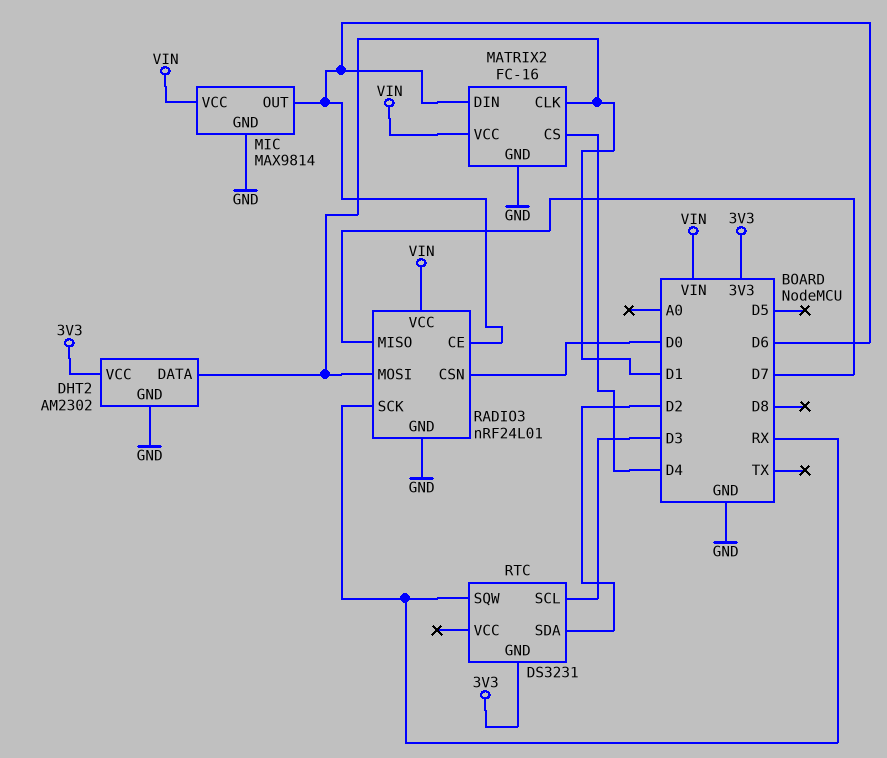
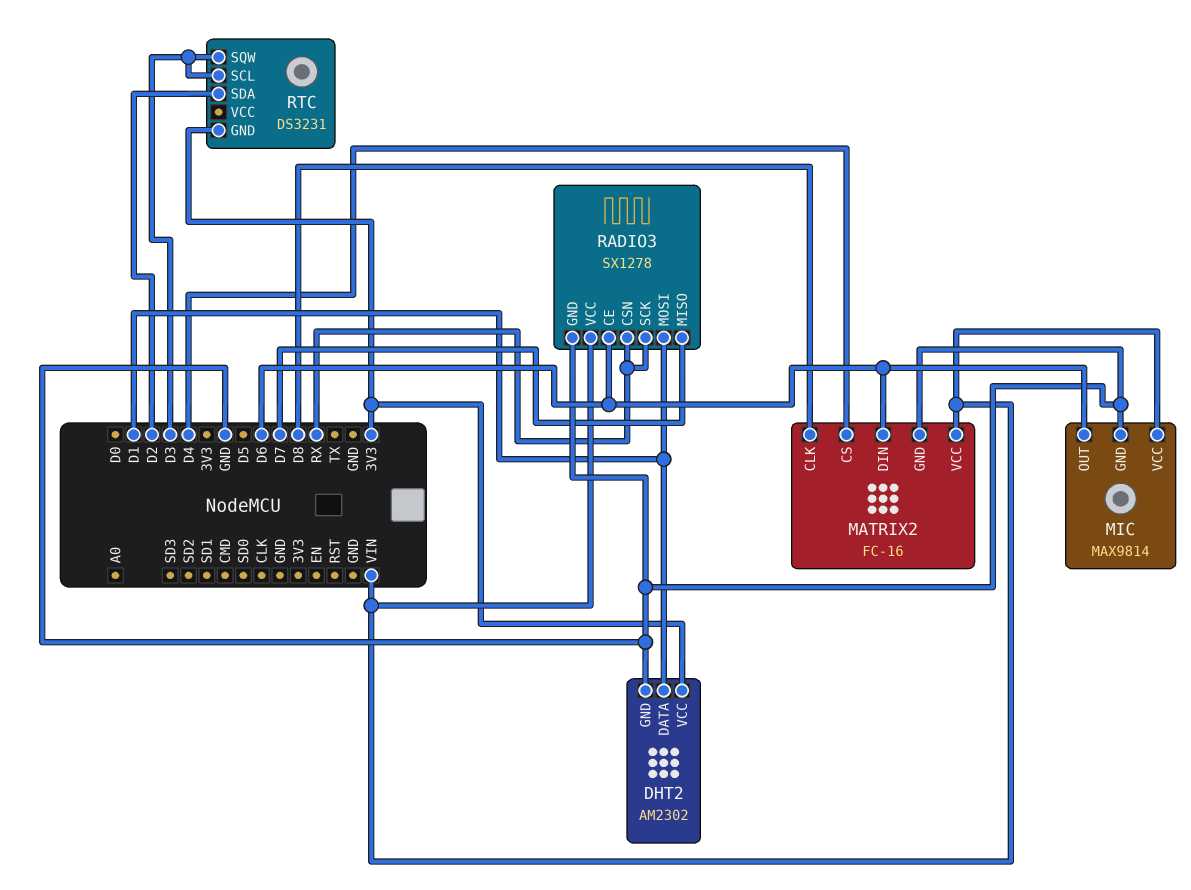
MATRIX2 pin CLK: D1 -> D8
RADIO3: nRF24L01 -> SX1278
RADIO3 pin CSN: D0 -> RX
RTC pin SQW: RX -> D3

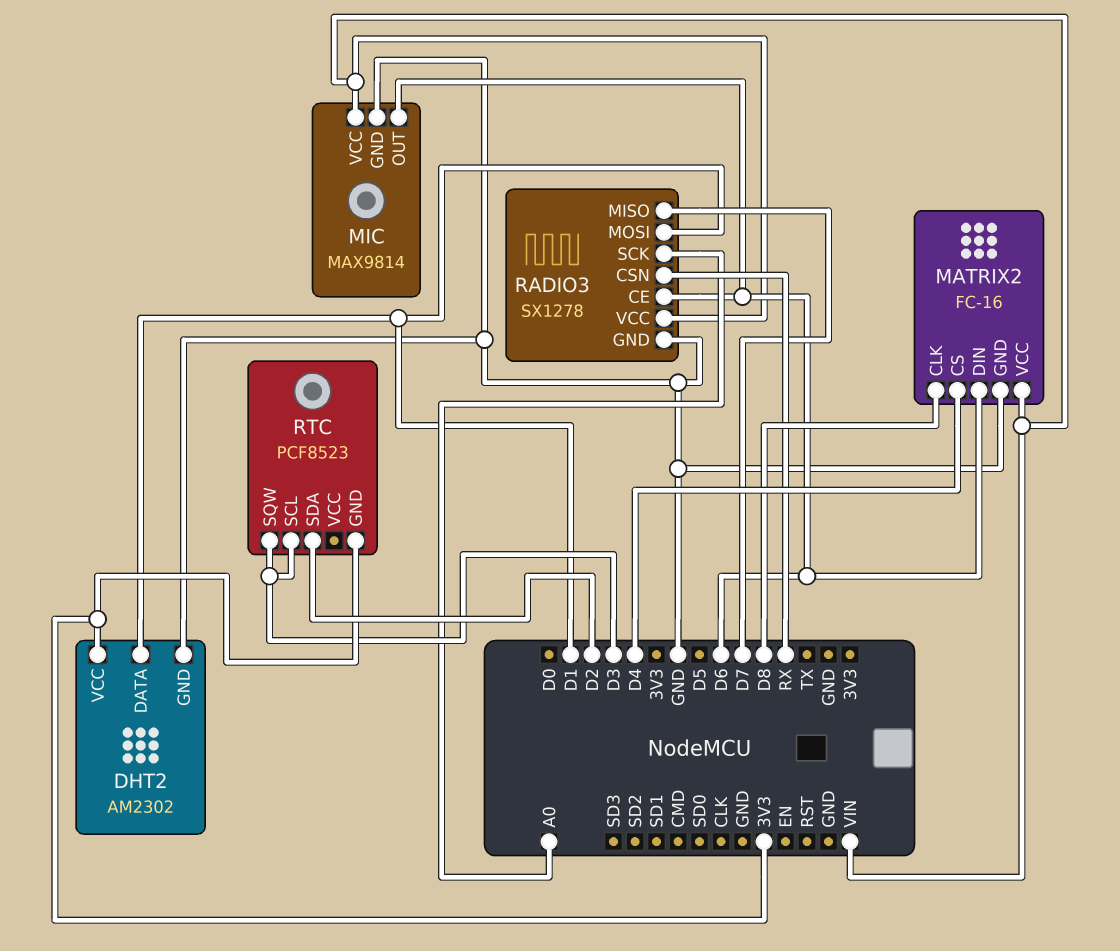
RADIO3 pin SCK: RX -> A0
RTC: DS3231 -> PCF8523

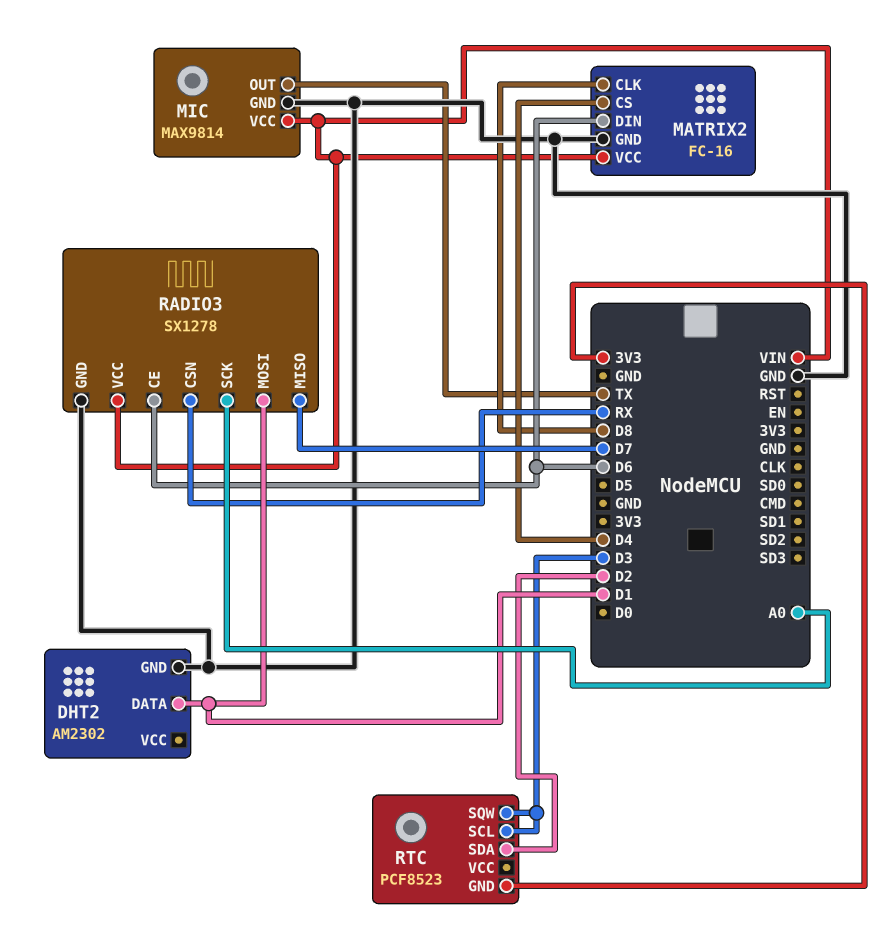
DHT2 pin VCC: 3V3 -> none
MIC pin OUT: D6 -> TX

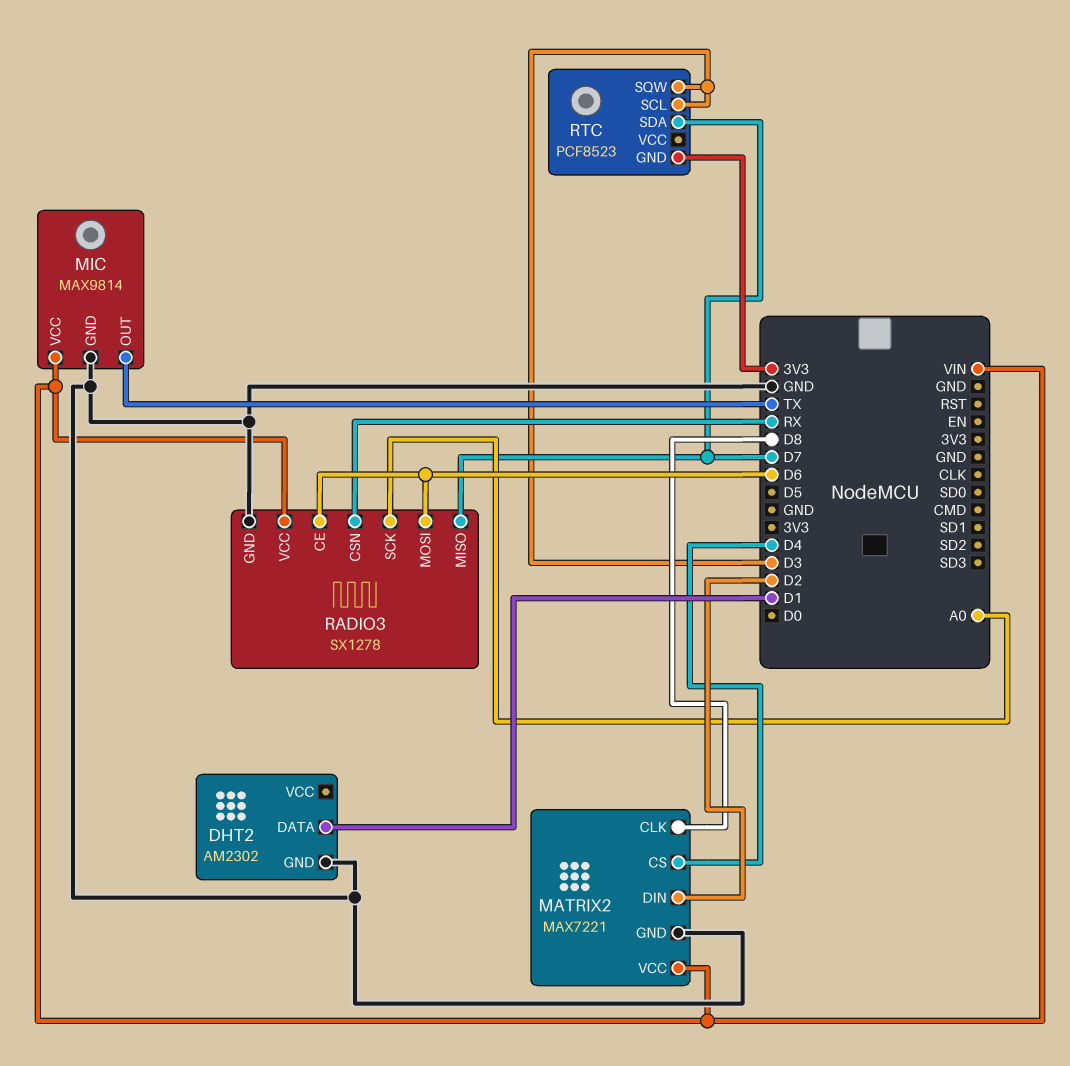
MATRIX2: FC-16 -> MAX7221
MATRIX2 pin DIN: D6 -> D2
RADIO3 pin MOSI: D1 -> D6
RTC pin SDA: D2 -> D7

